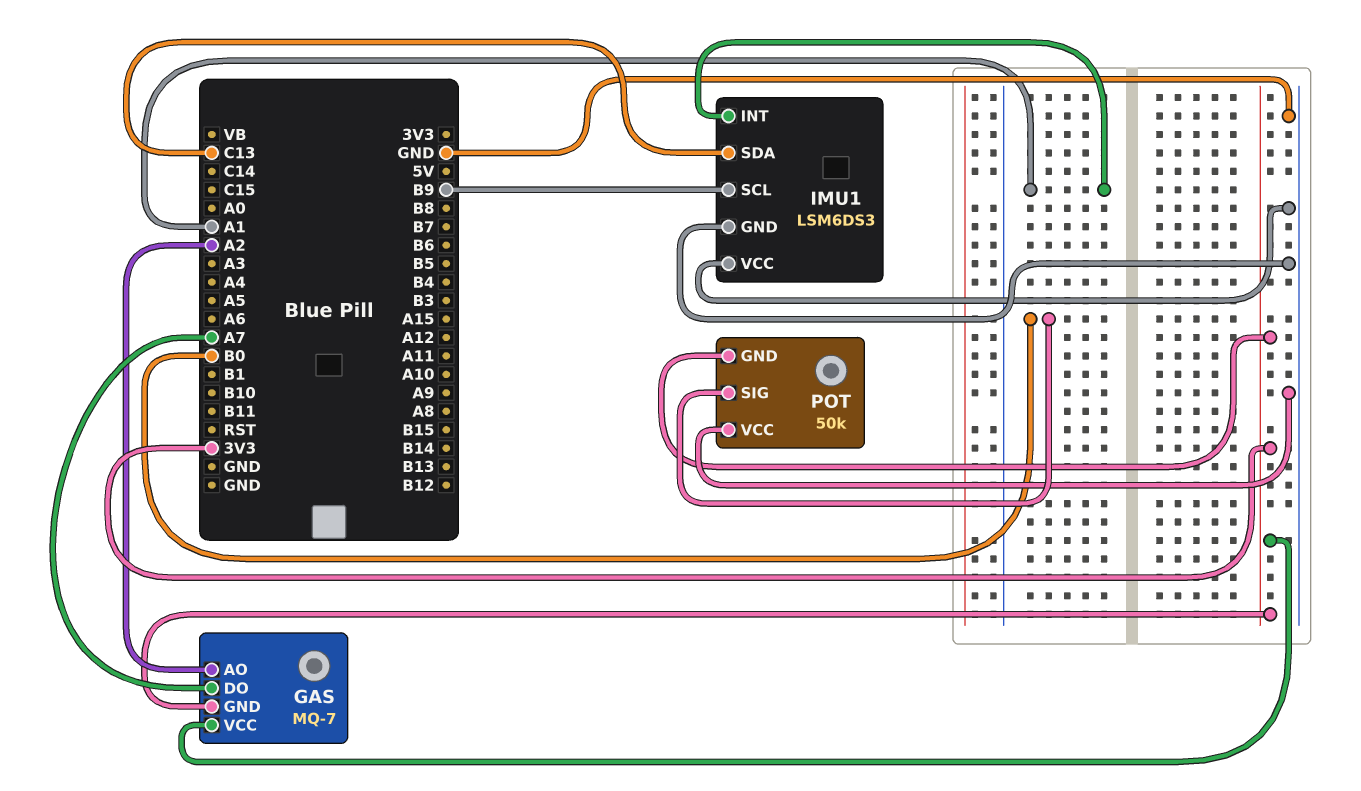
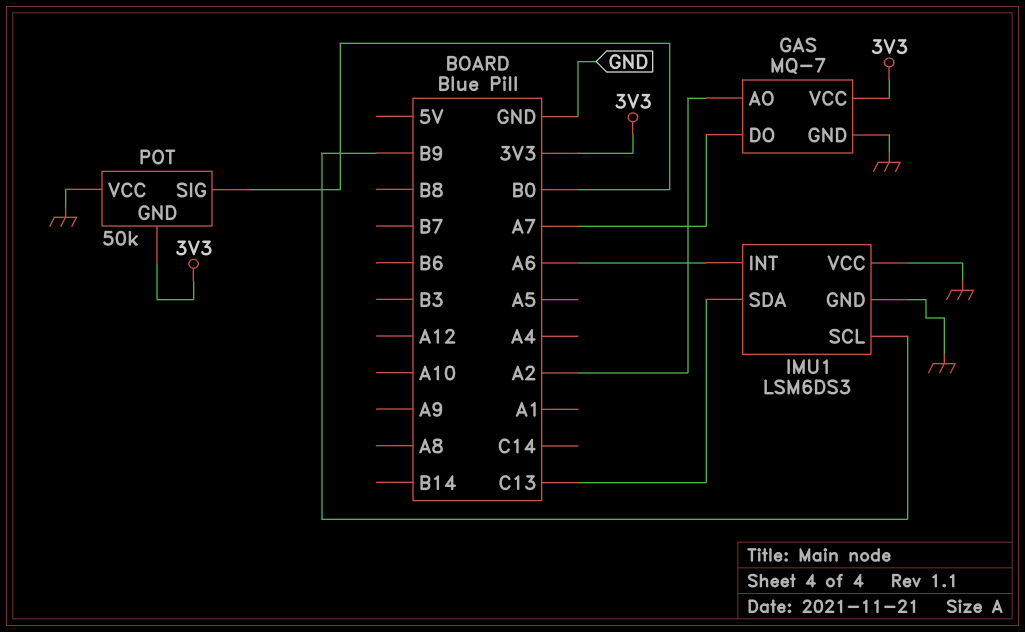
GAS pin GND: 3V3 -> GND
IMU1 pin INT: A1 -> A6

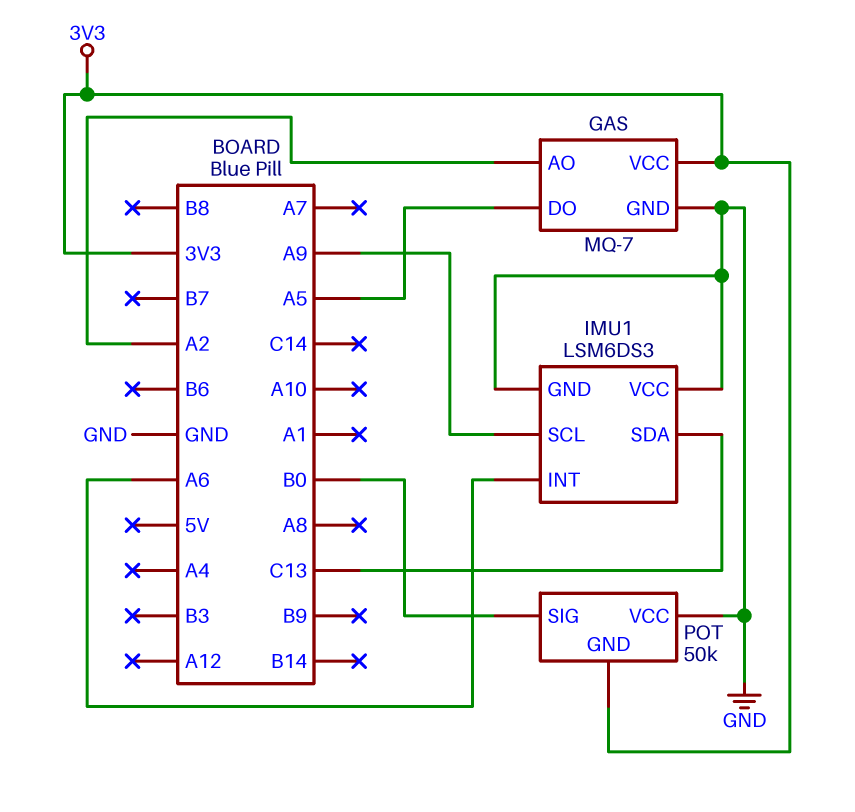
GAS pin DO: A7 -> A5
IMU1 pin SCL: B9 -> A9

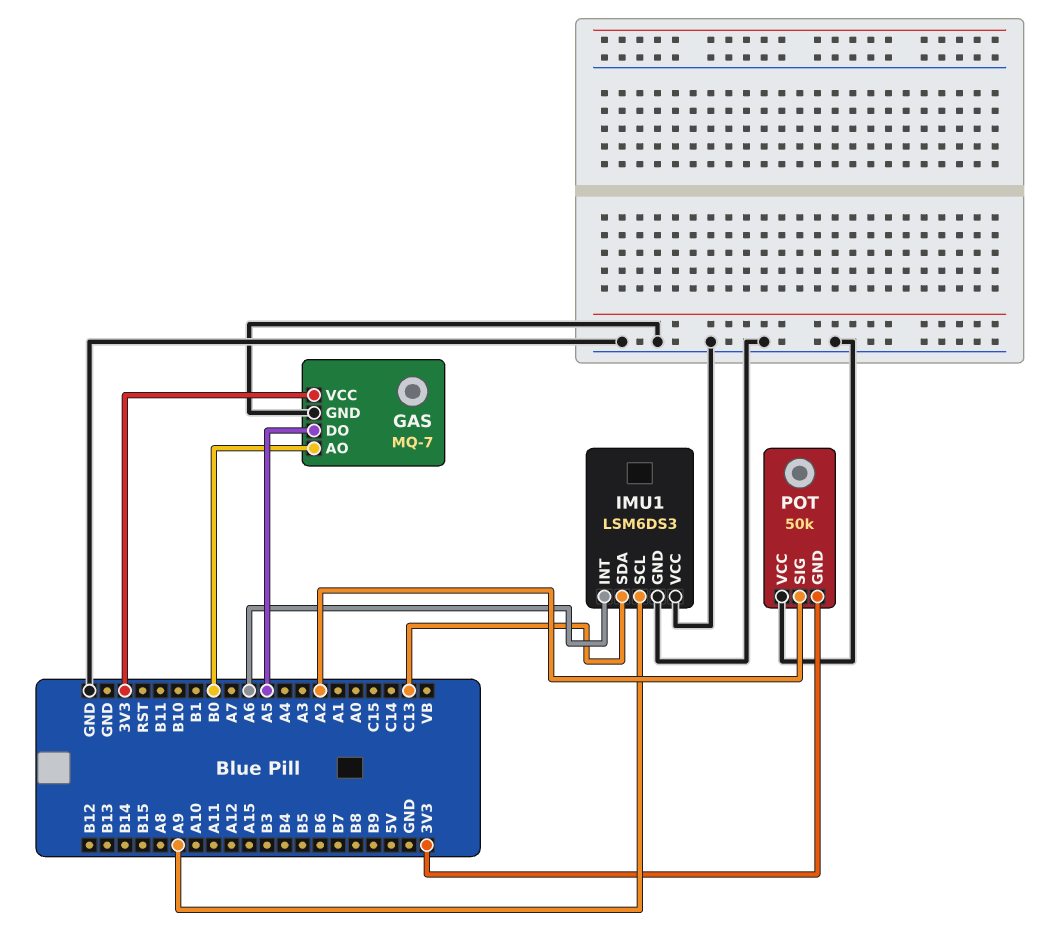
GAS pin AO: A2 -> B0
POT pin SIG: B0 -> A2

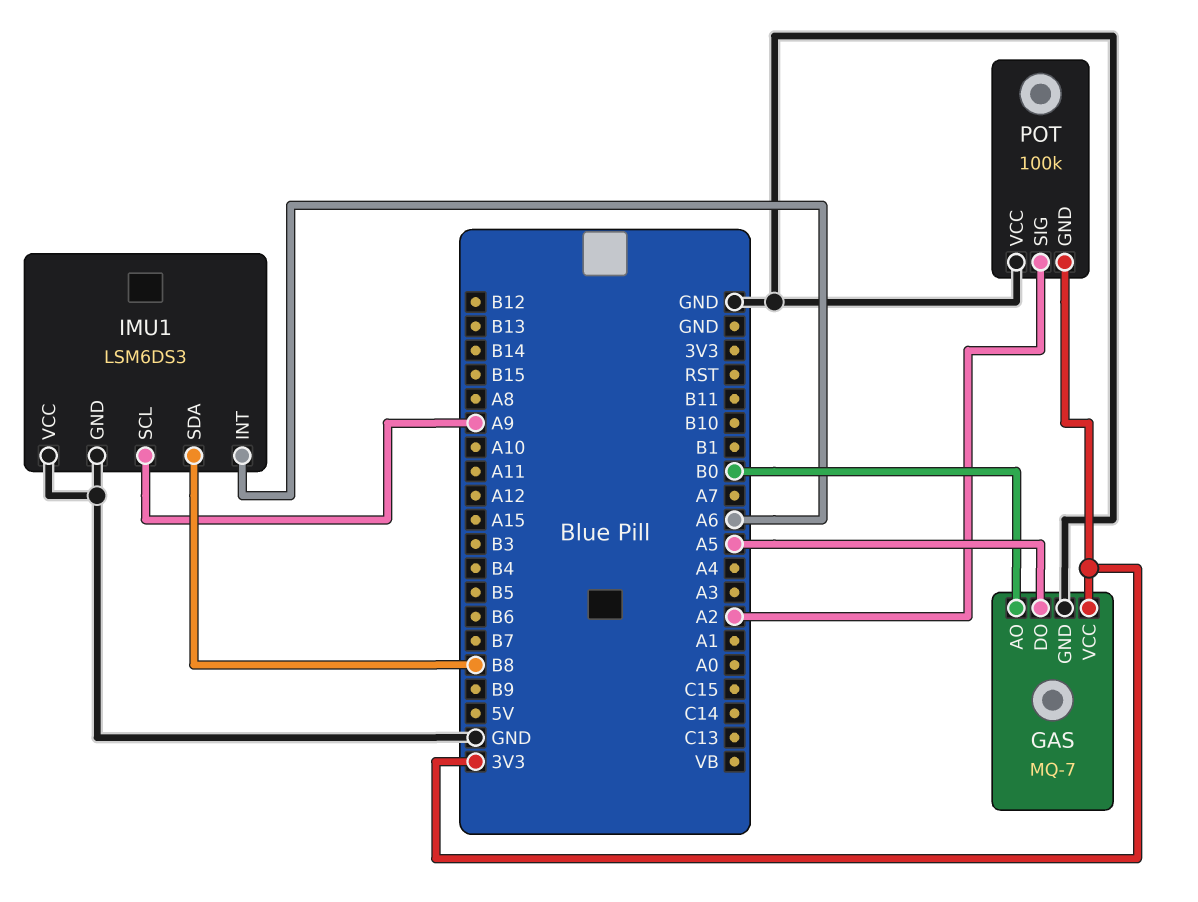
IMU1 pin SDA: C13 -> B8
POT: 50k -> 100k

